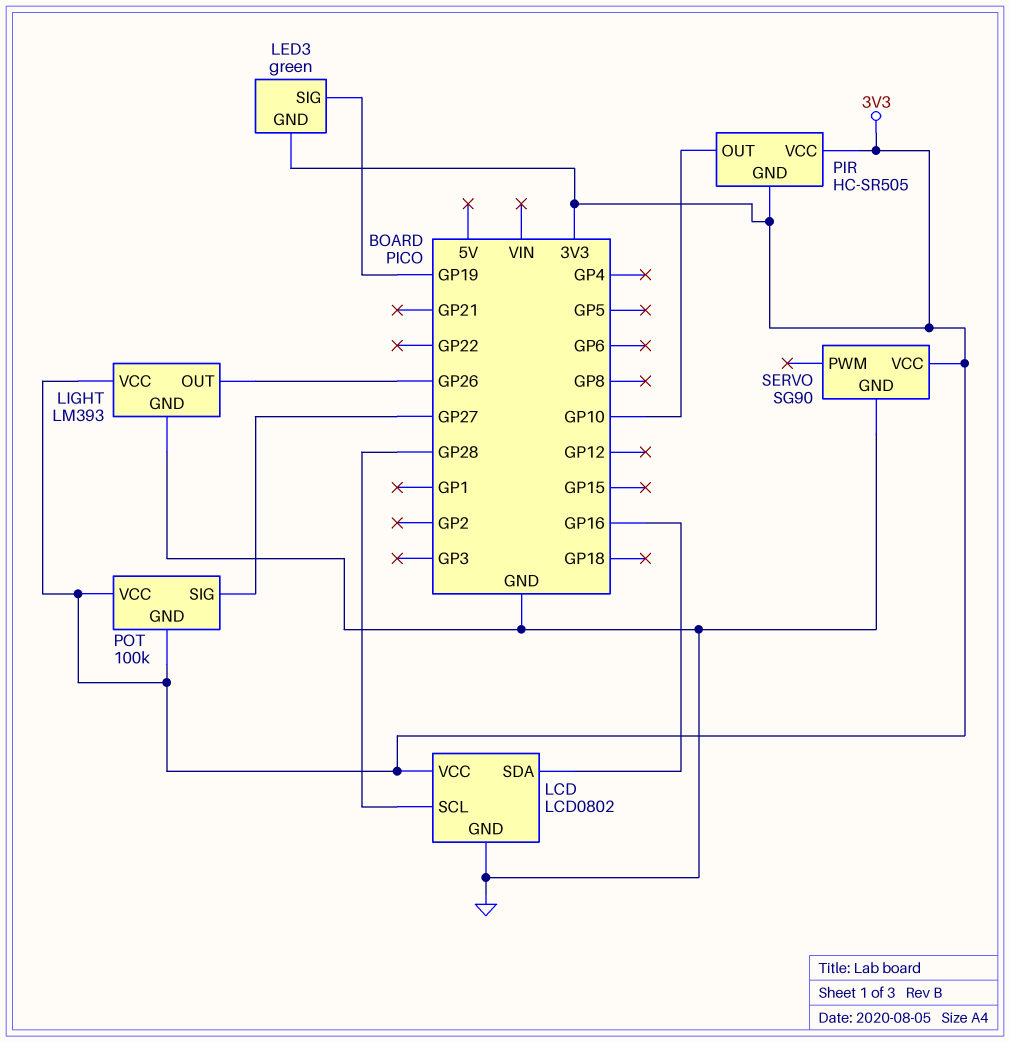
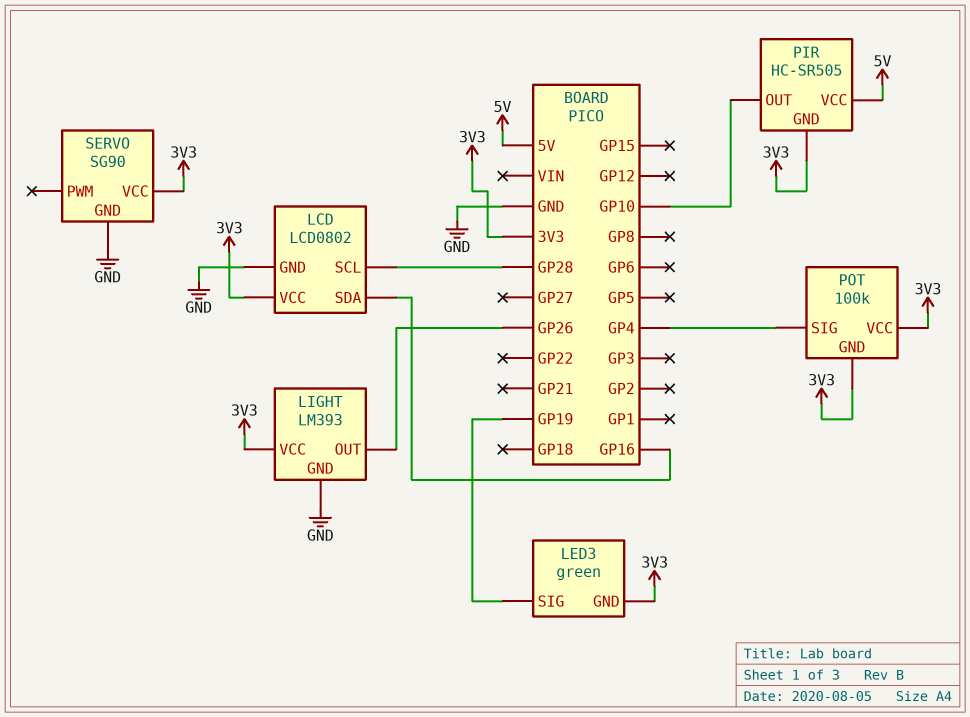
PIR pin VCC: 3V3 -> 5V
POT pin SIG: GP27 -> GP4

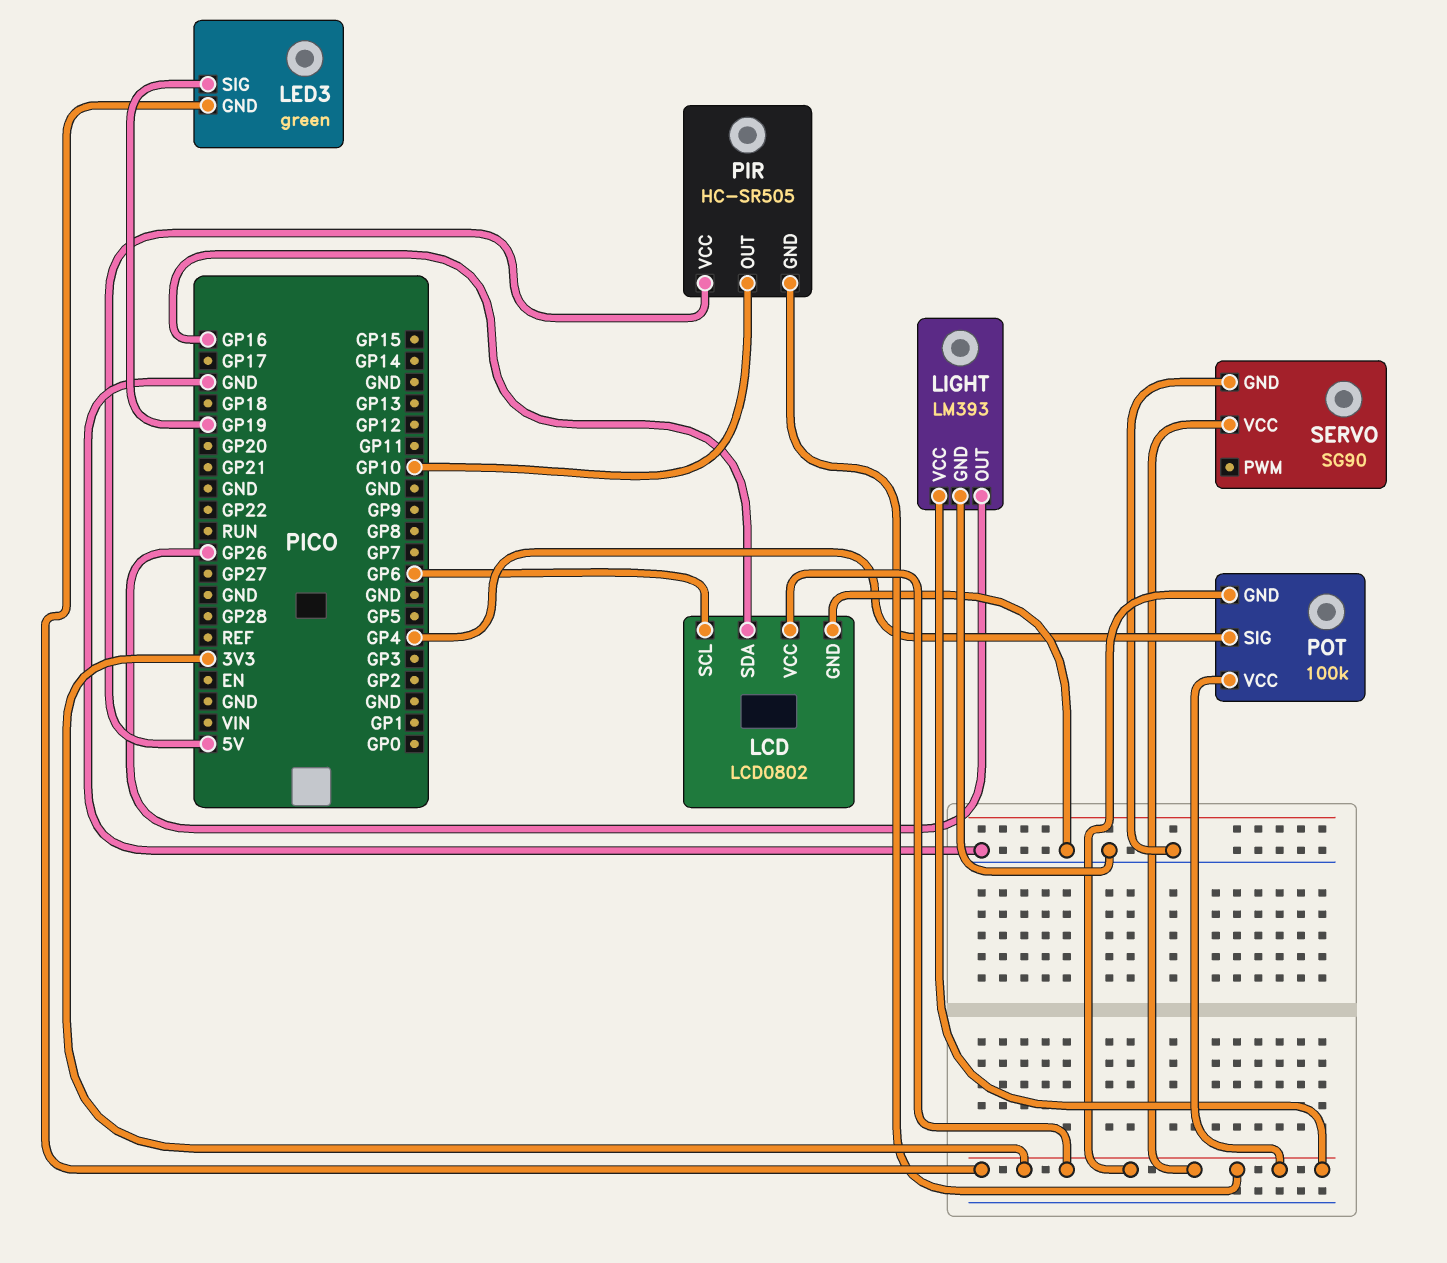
LCD pin SCL: GP28 -> GP6

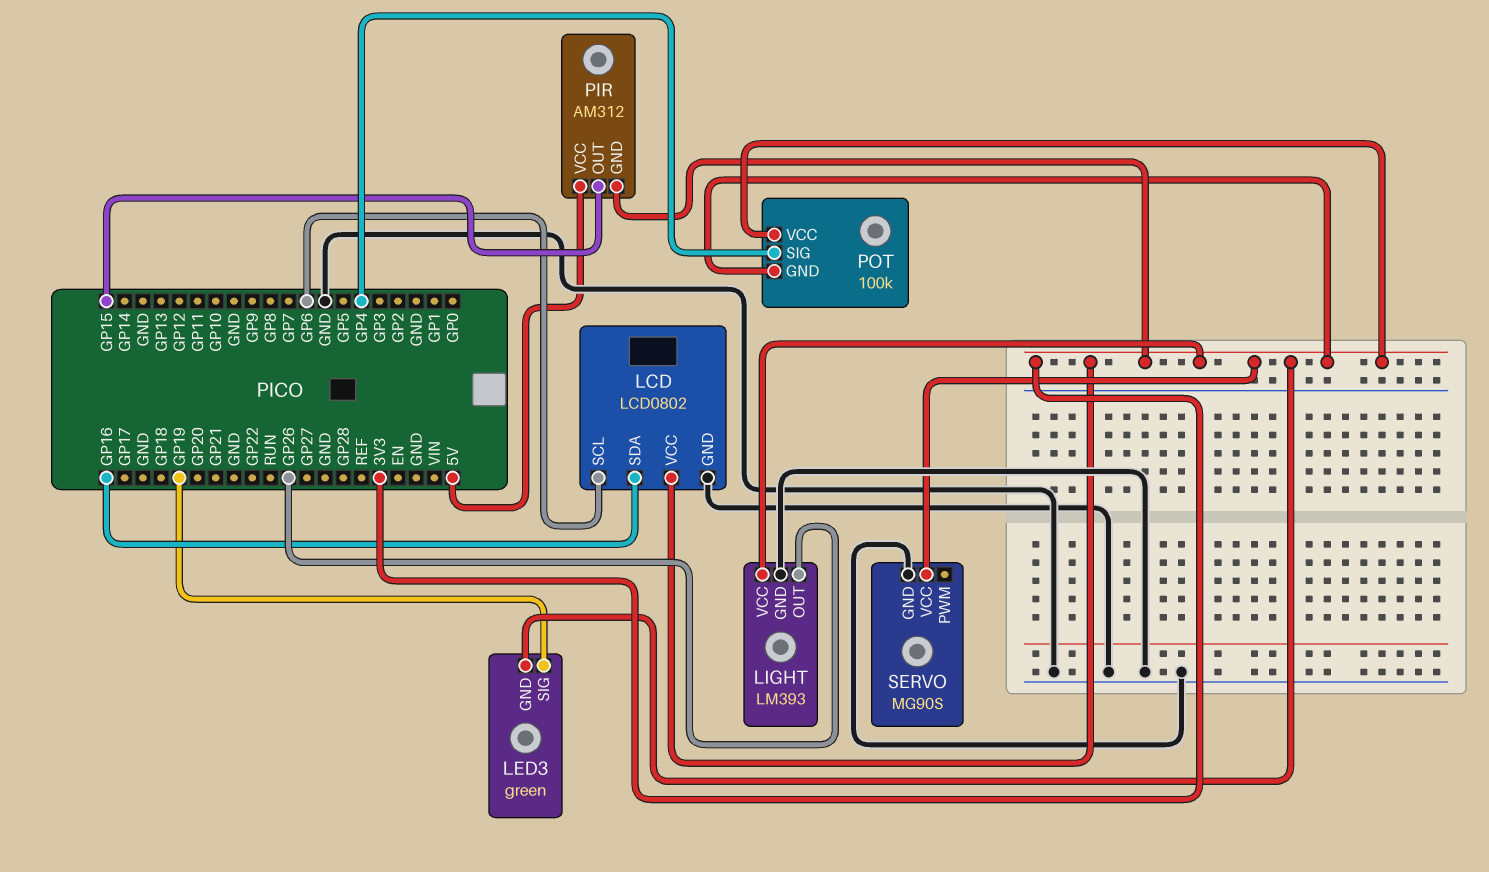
PIR: HC-SR505 -> AM312
PIR pin OUT: GP10 -> GP15
SERVO: SG90 -> MG90S

